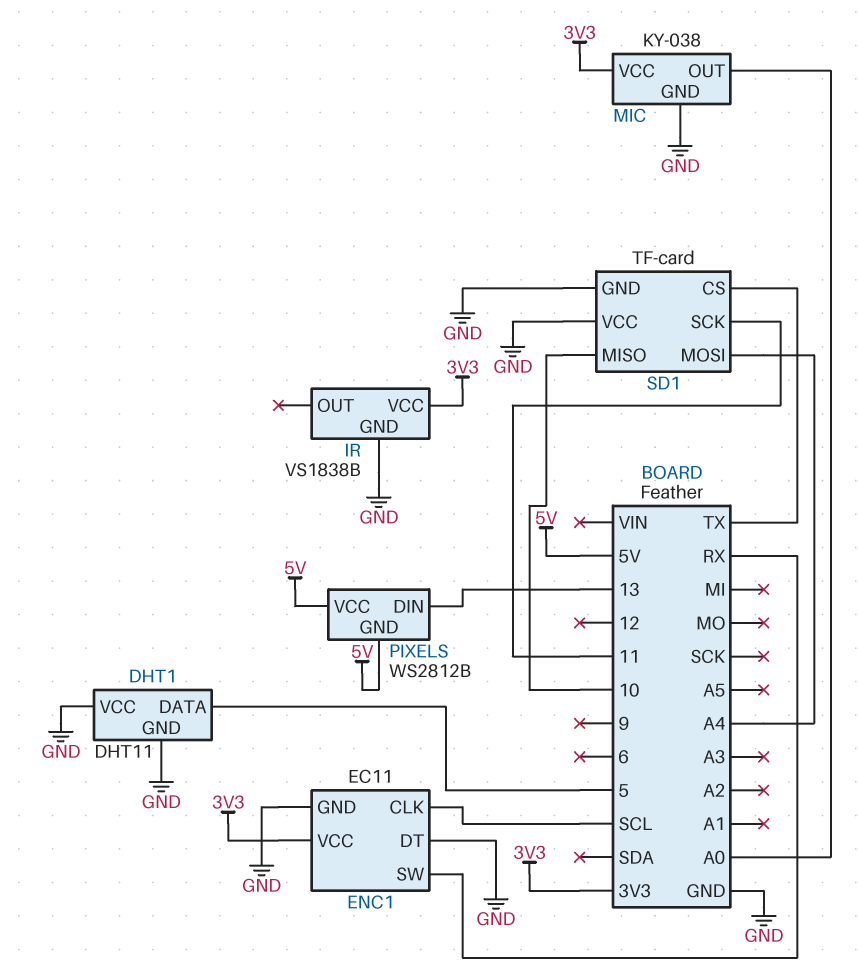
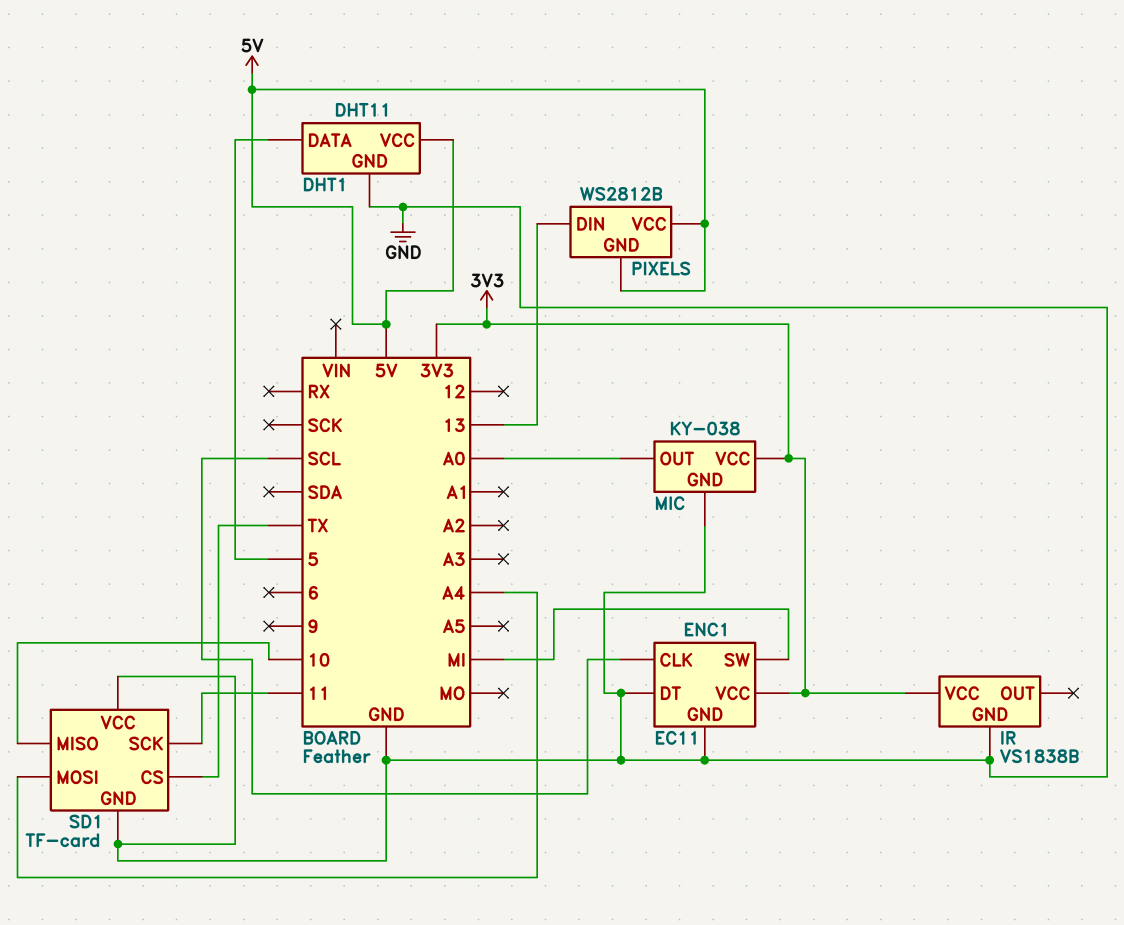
DHT1 pin VCC: GND -> 5V
ENC1 pin SW: RX -> MI

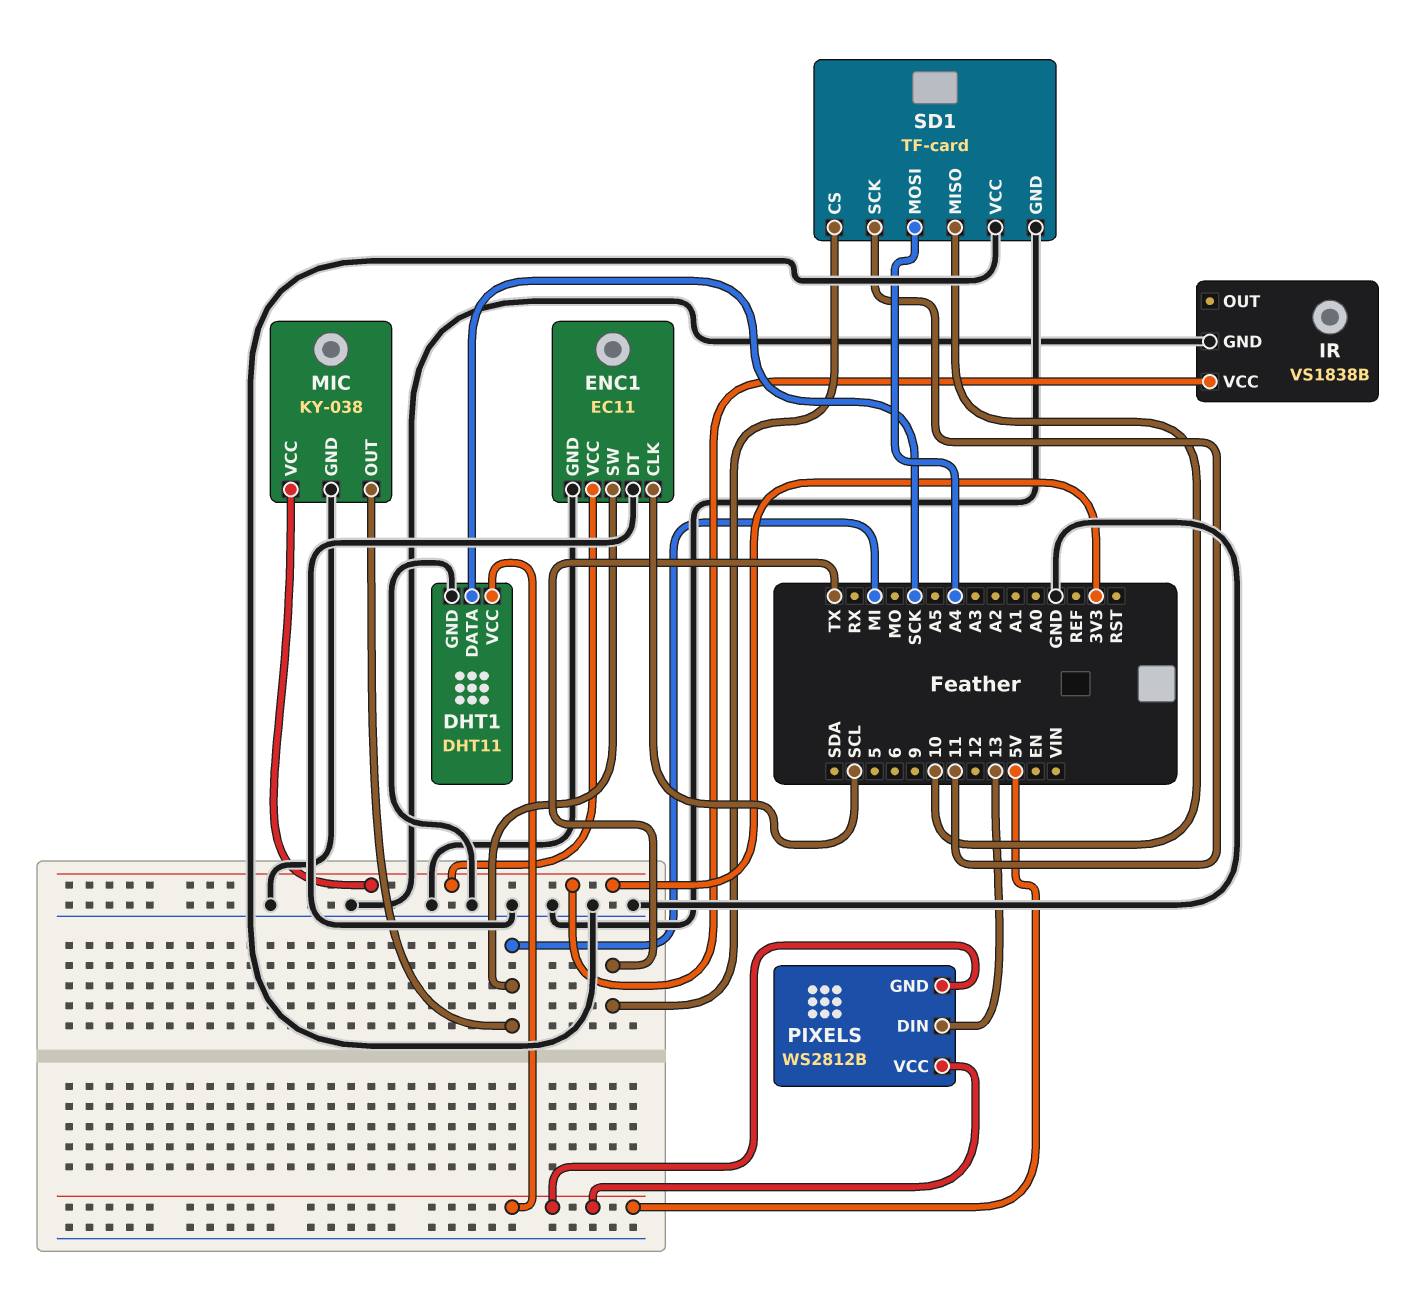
DHT1 pin DATA: 5 -> SCK
MIC pin OUT: A0 -> MI

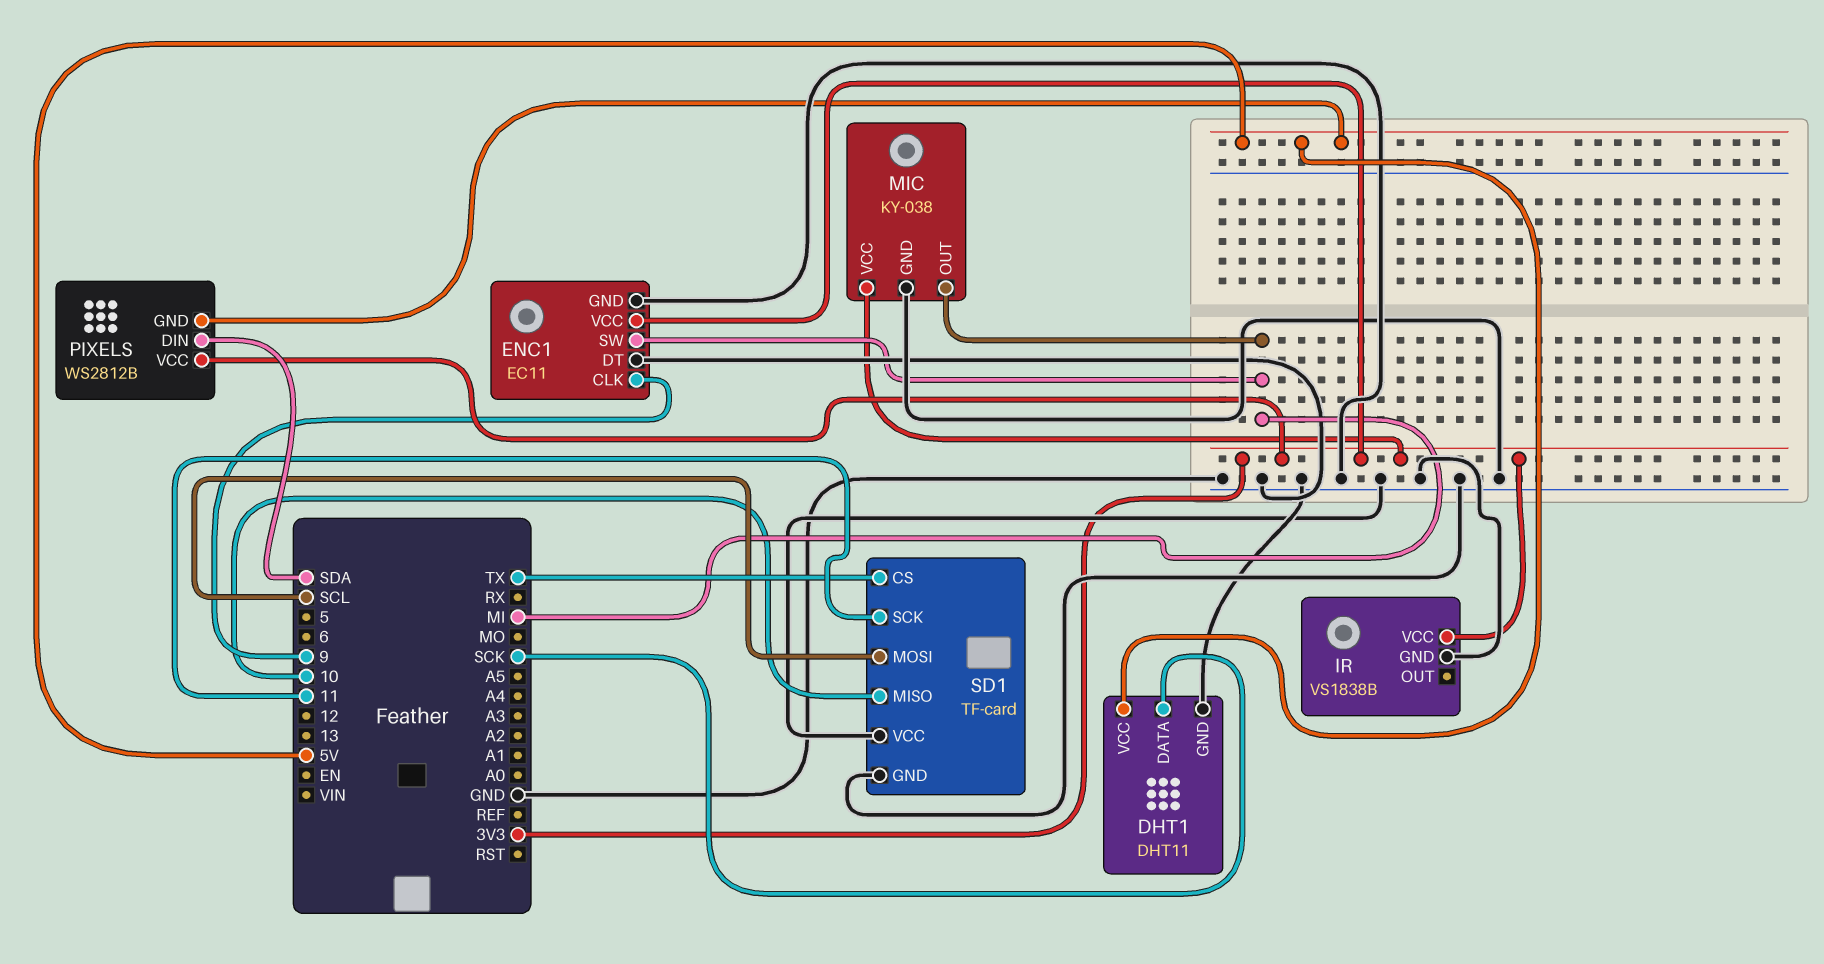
ENC1 pin CLK: SCL -> 9
PIXELS pin DIN: 13 -> SDA
PIXELS pin VCC: 5V -> 3V3
SD1 pin MOSI: A4 -> SCL

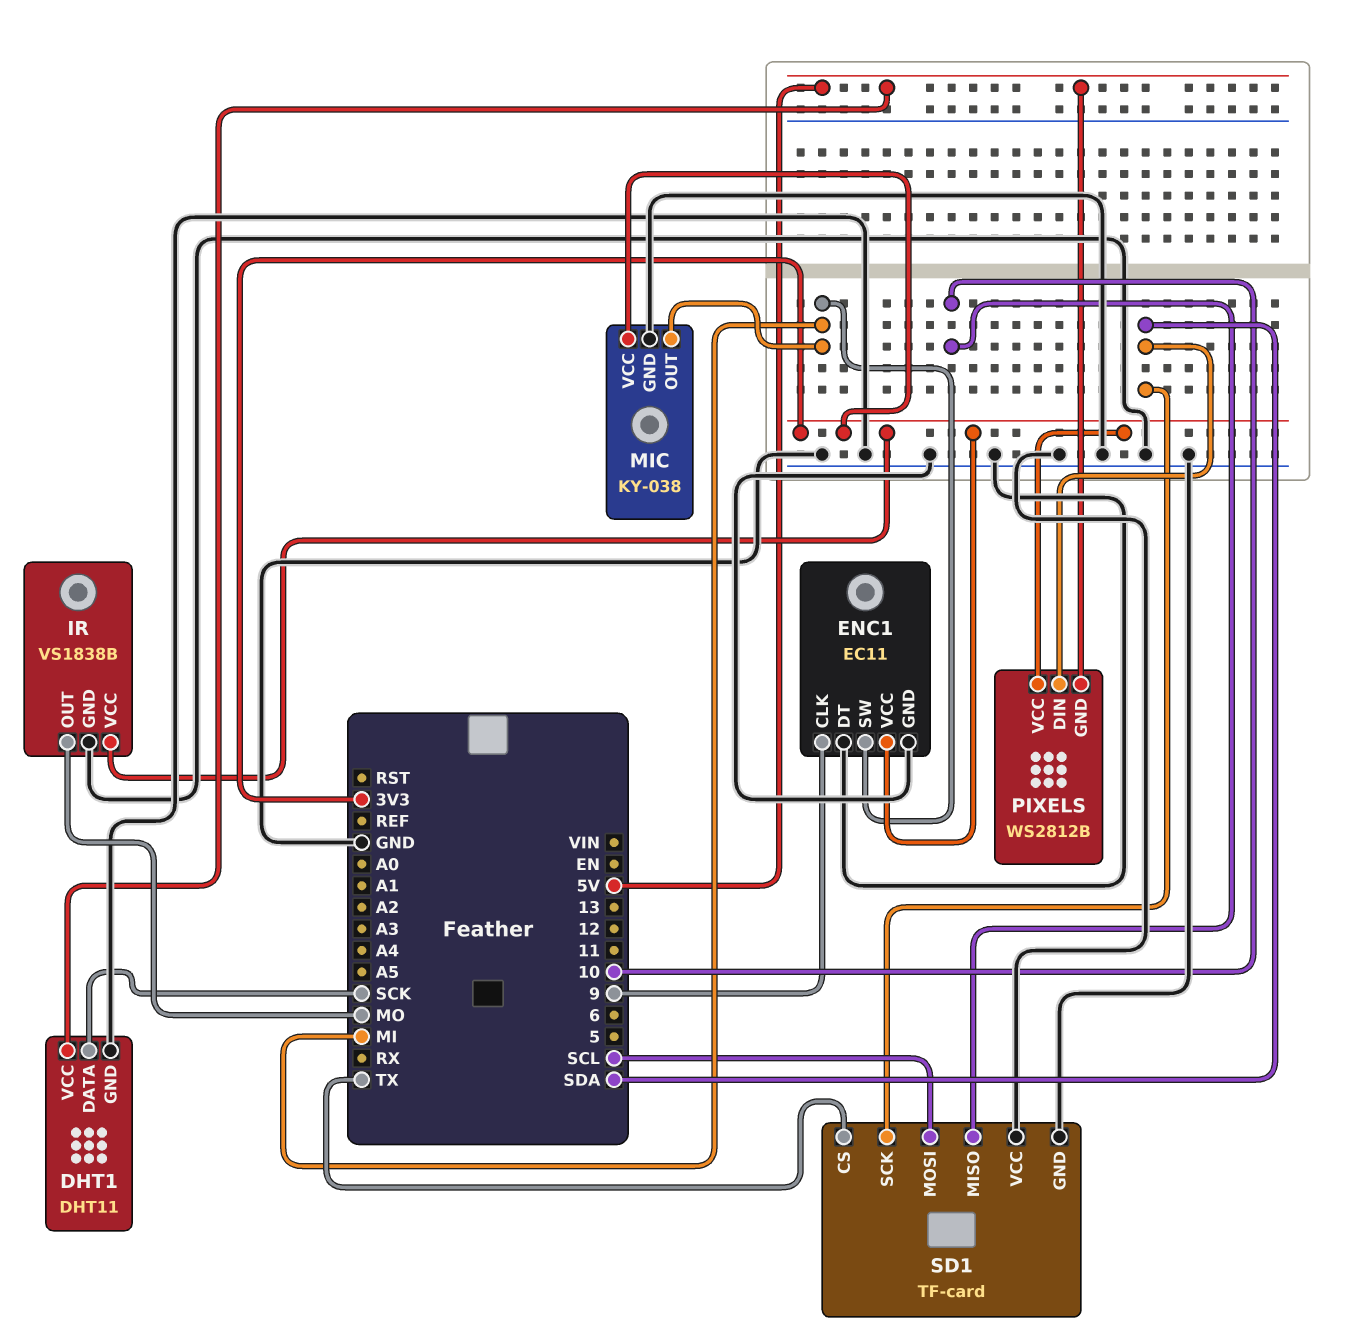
IR pin OUT: none -> MO
SD1 pin SCK: 11 -> SDA

